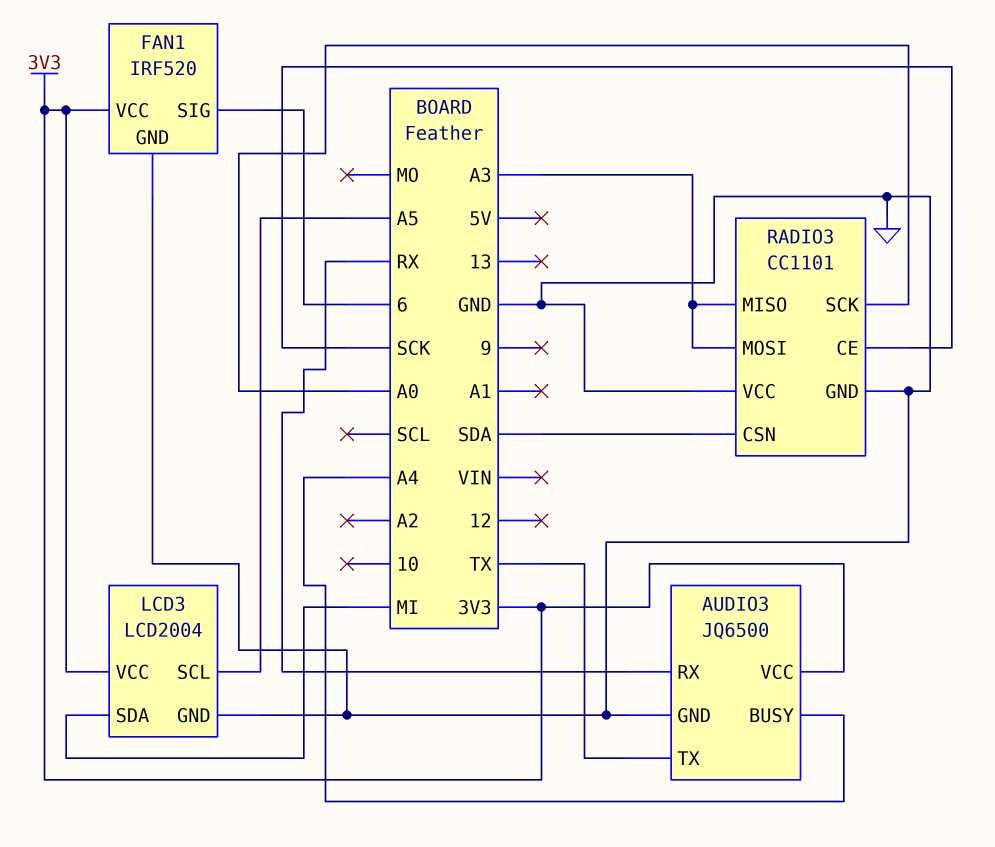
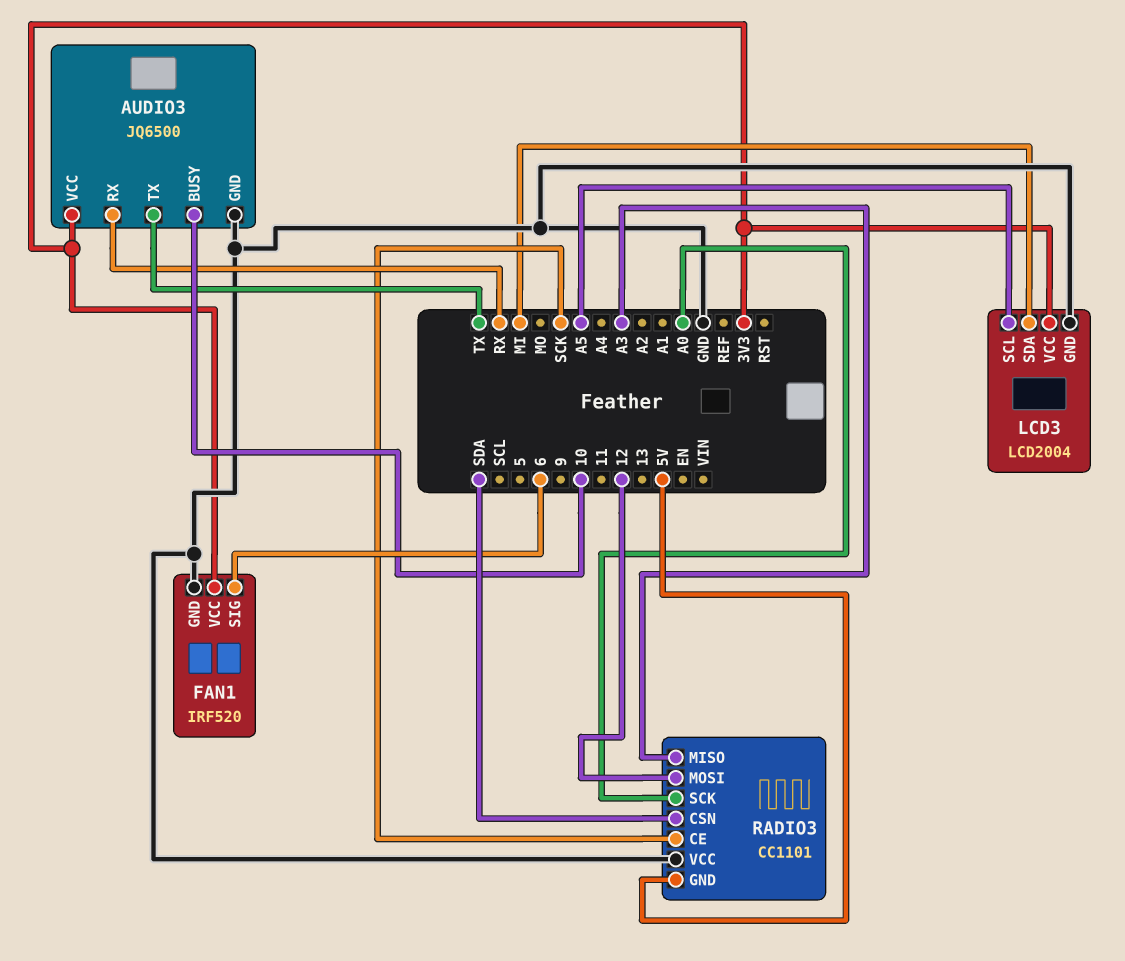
AUDIO3 pin BUSY: A4 -> 10
RADIO3 pin GND: GND -> 5V
RADIO3 pin MOSI: A3 -> 12

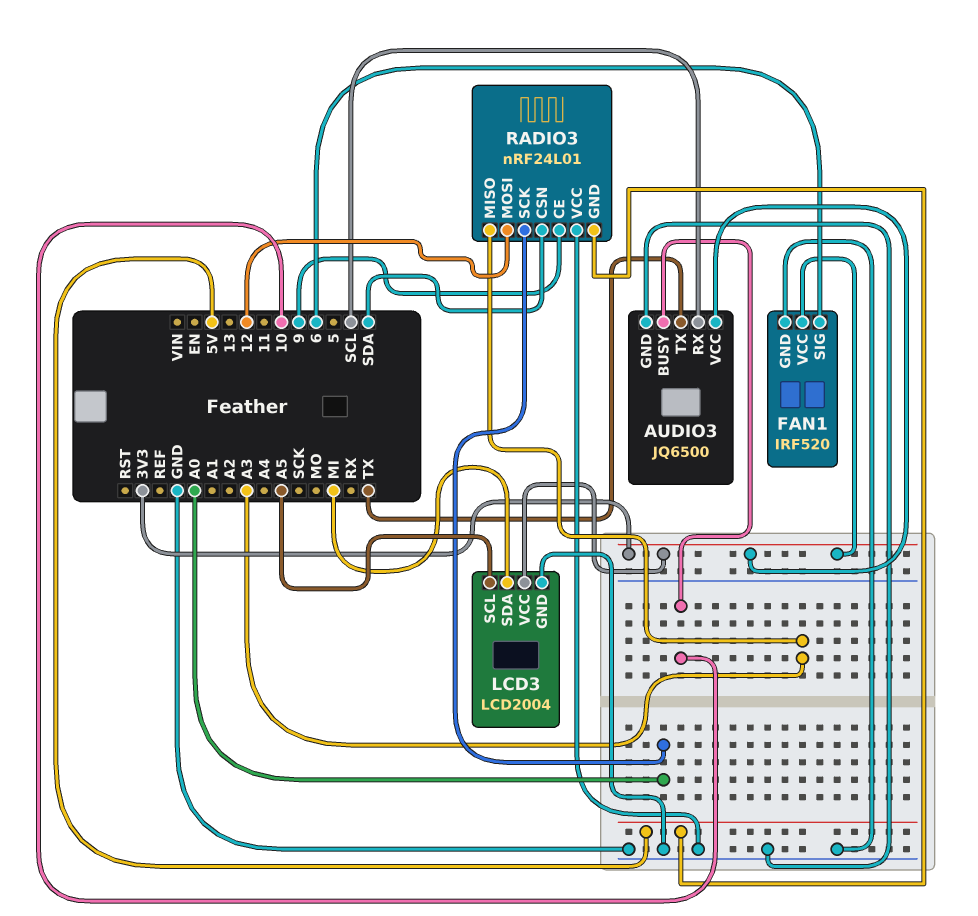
AUDIO3 pin RX: RX -> SCL
RADIO3: CC1101 -> nRF24L01
RADIO3 pin CE: SCK -> 9

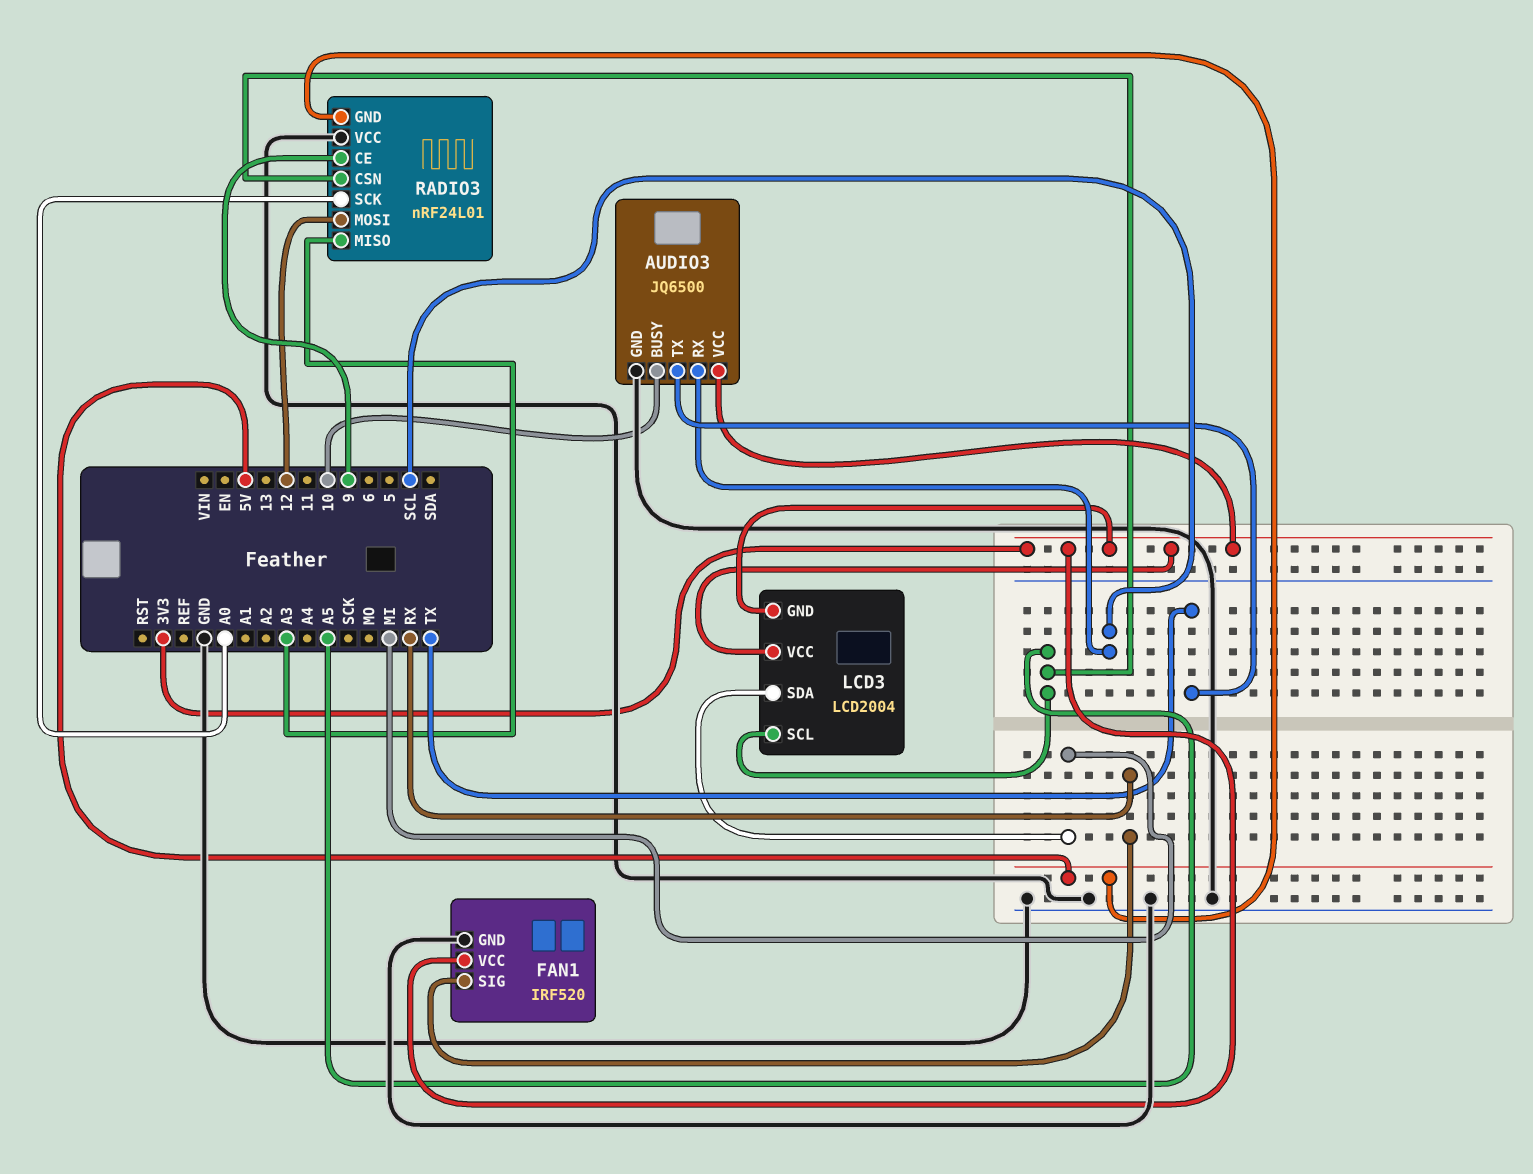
FAN1 pin SIG: 6 -> RX
LCD3 pin GND: GND -> 3V3
RADIO3 pin CSN: SDA -> A5

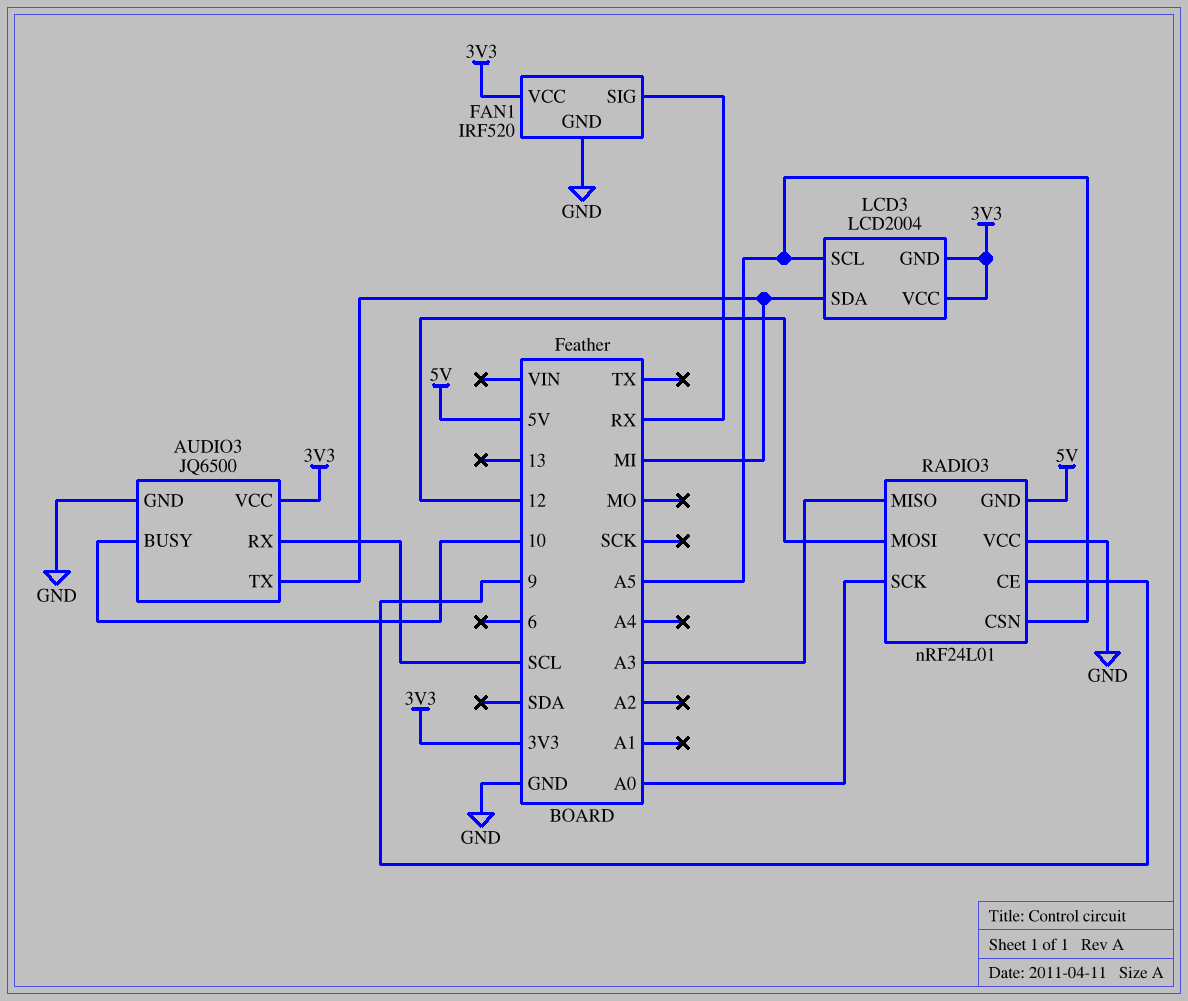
AUDIO3 pin TX: TX -> MI

